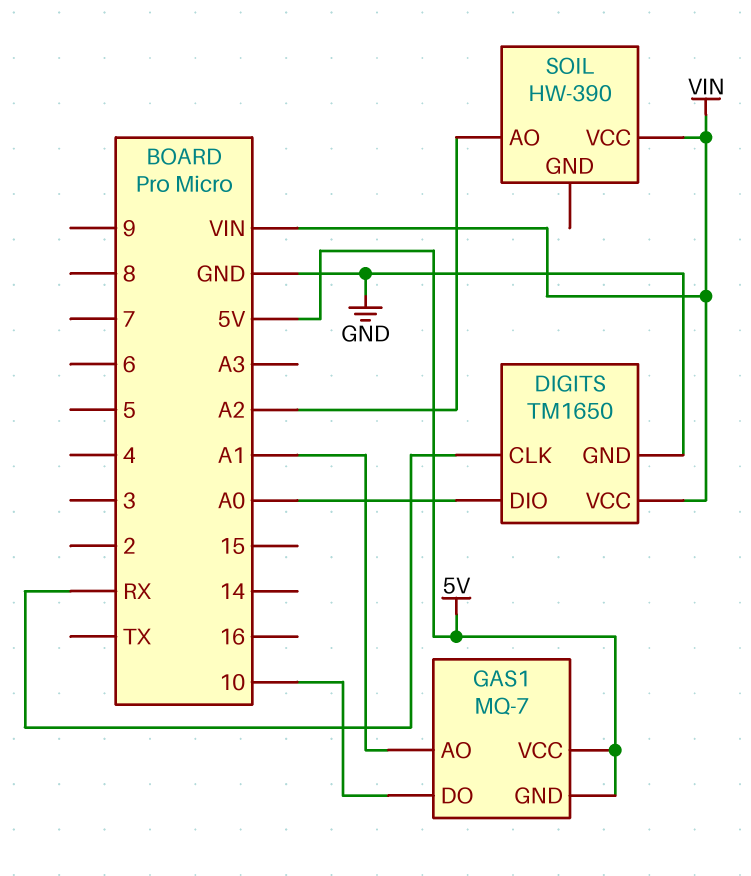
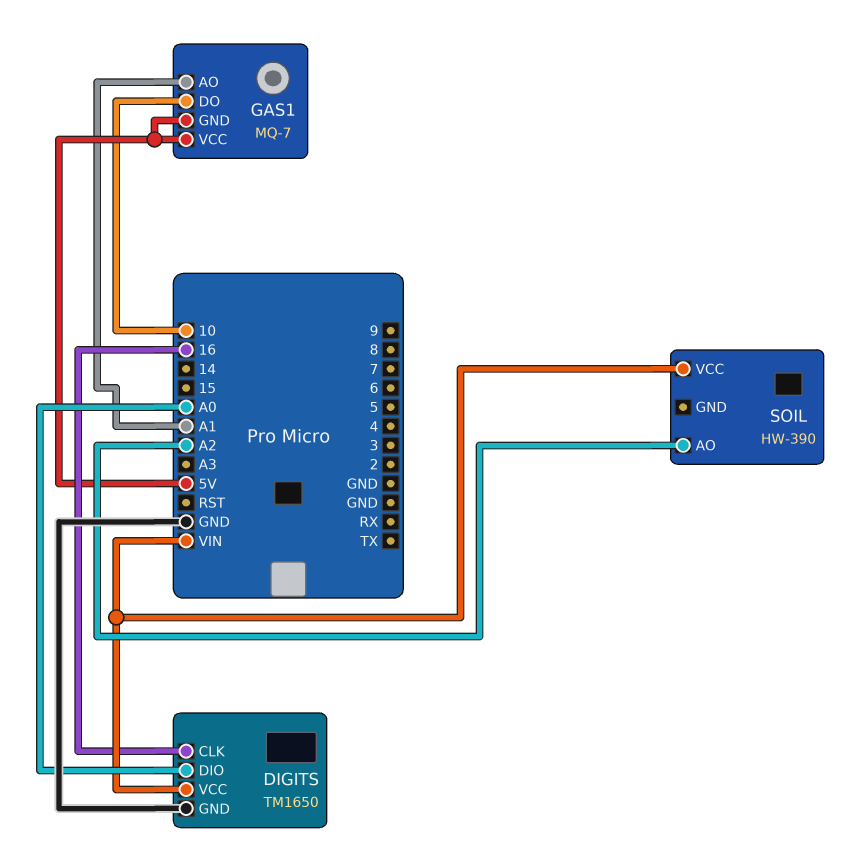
DIGITS pin CLK: RX -> 16

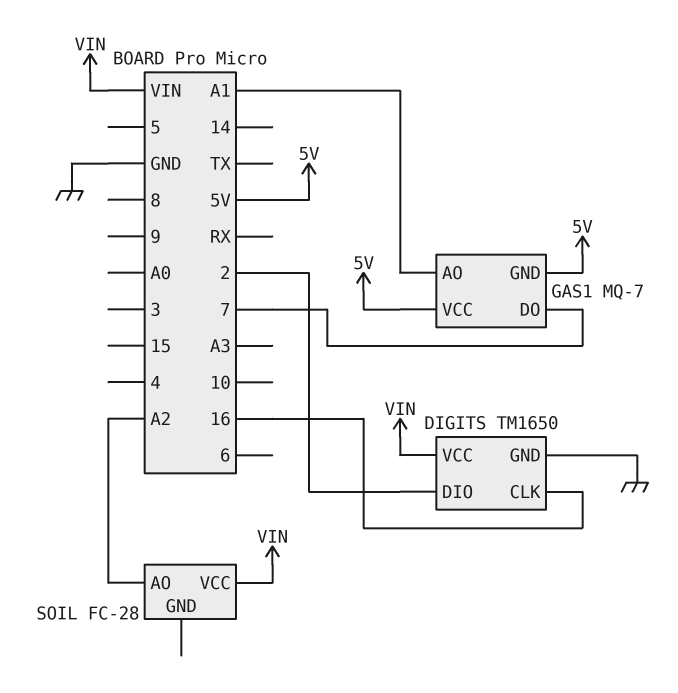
DIGITS pin DIO: A0 -> 2
GAS1 pin DO: 10 -> 7
SOIL: HW-390 -> FC-28

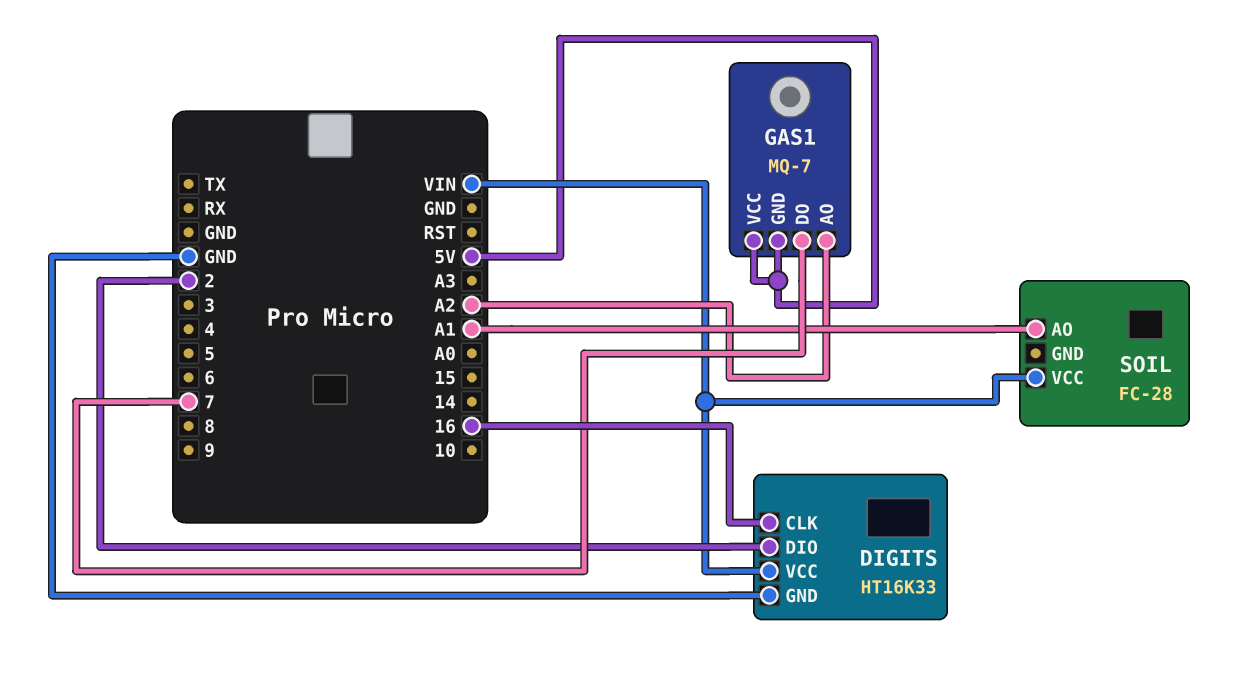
DIGITS: TM1650 -> HT16K33
GAS1 pin AO: A1 -> A2
SOIL pin AO: A2 -> A1

